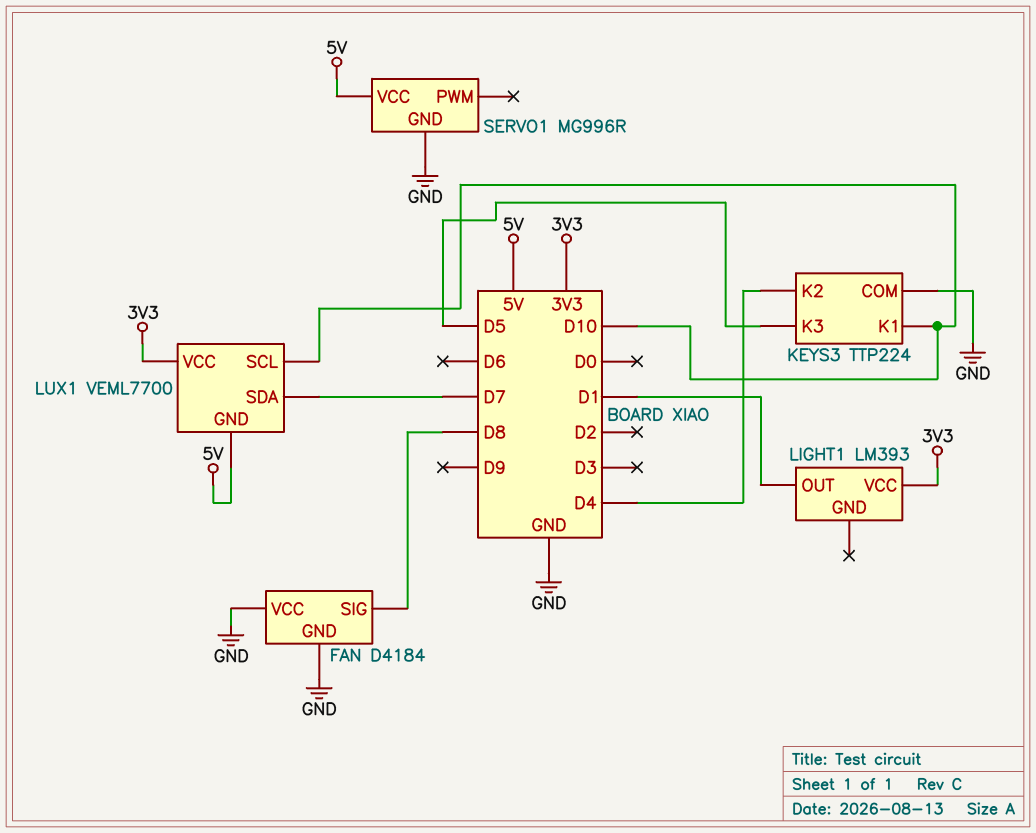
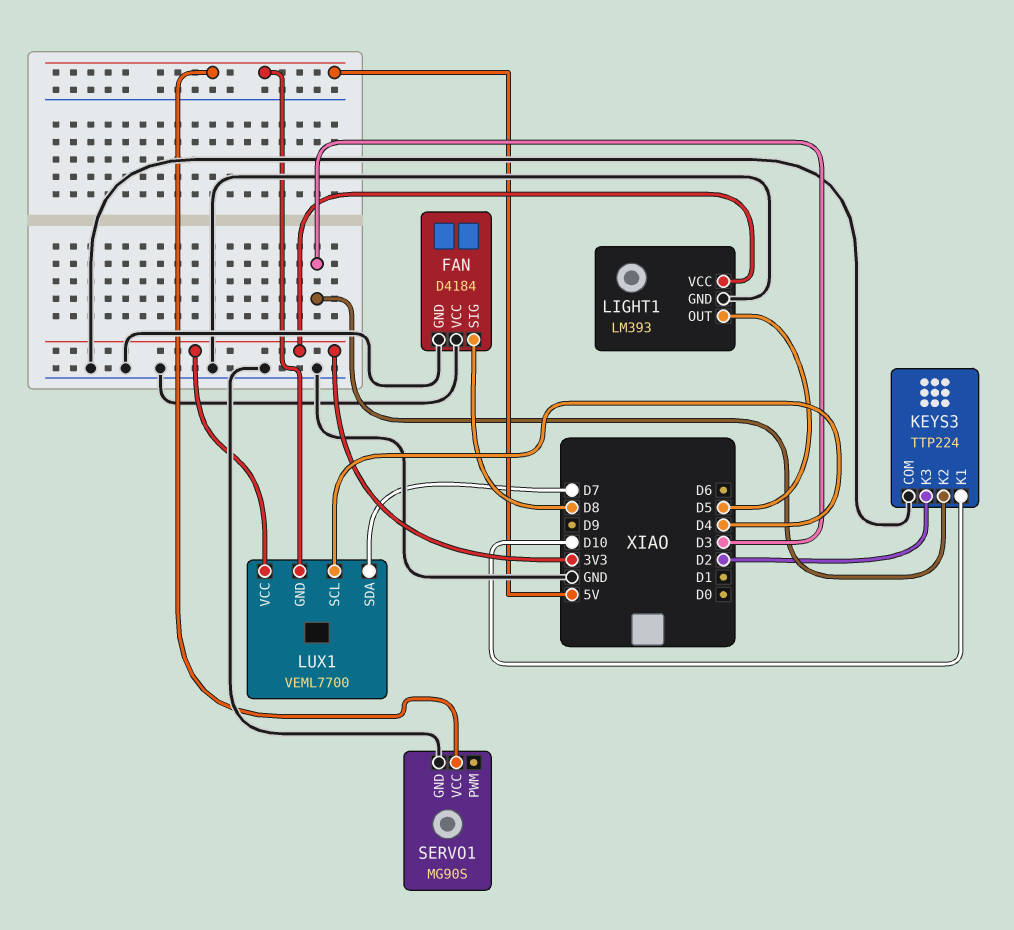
KEYS3 pin K2: D4 -> D3
KEYS3 pin K3: D5 -> D2
LIGHT1 pin GND: none -> GND
LIGHT1 pin OUT: D1 -> D5
LUX1 pin SCL: D10 -> D4
SERVO1: MG996R -> MG90S

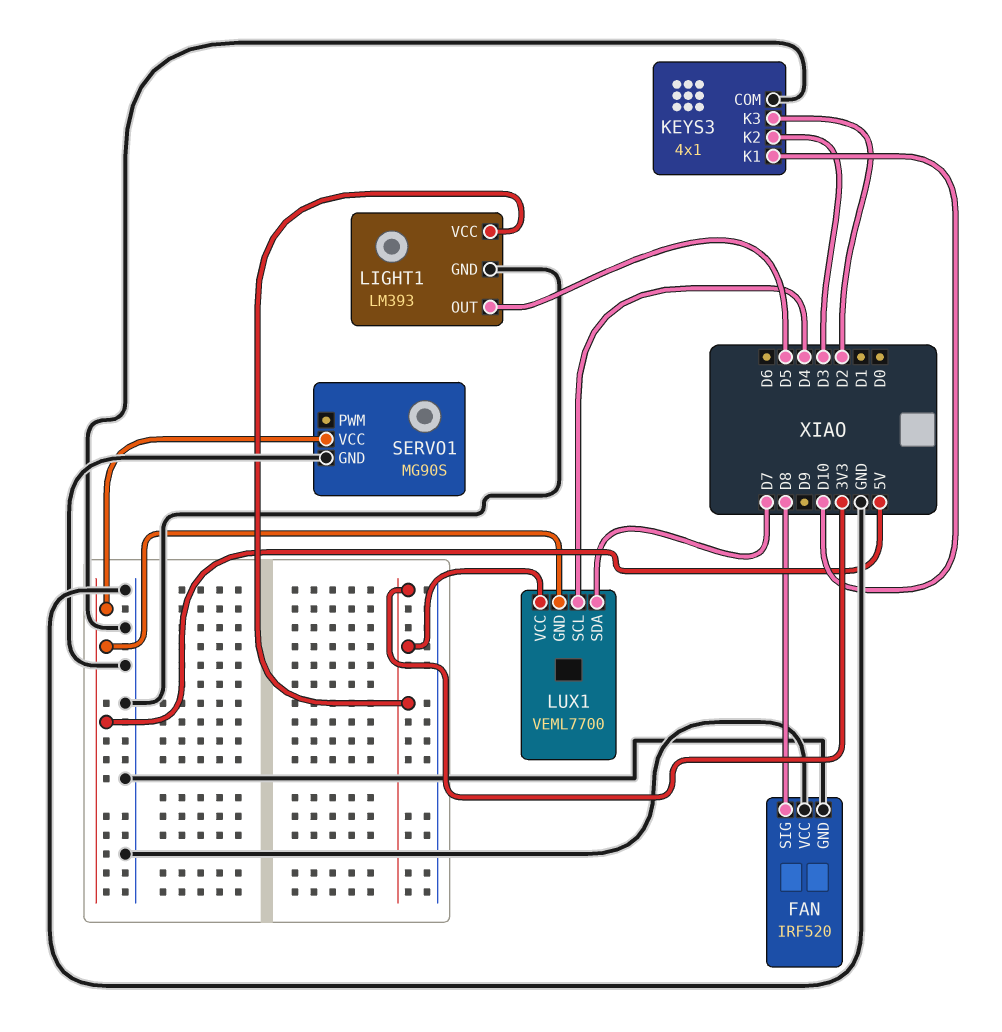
FAN: D4184 -> IRF520
KEYS3: TTP224 -> 4x1

